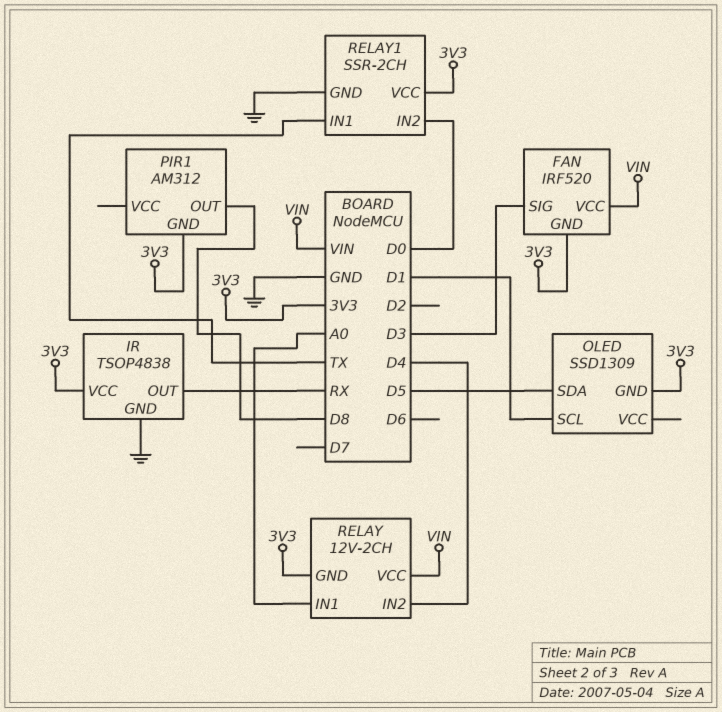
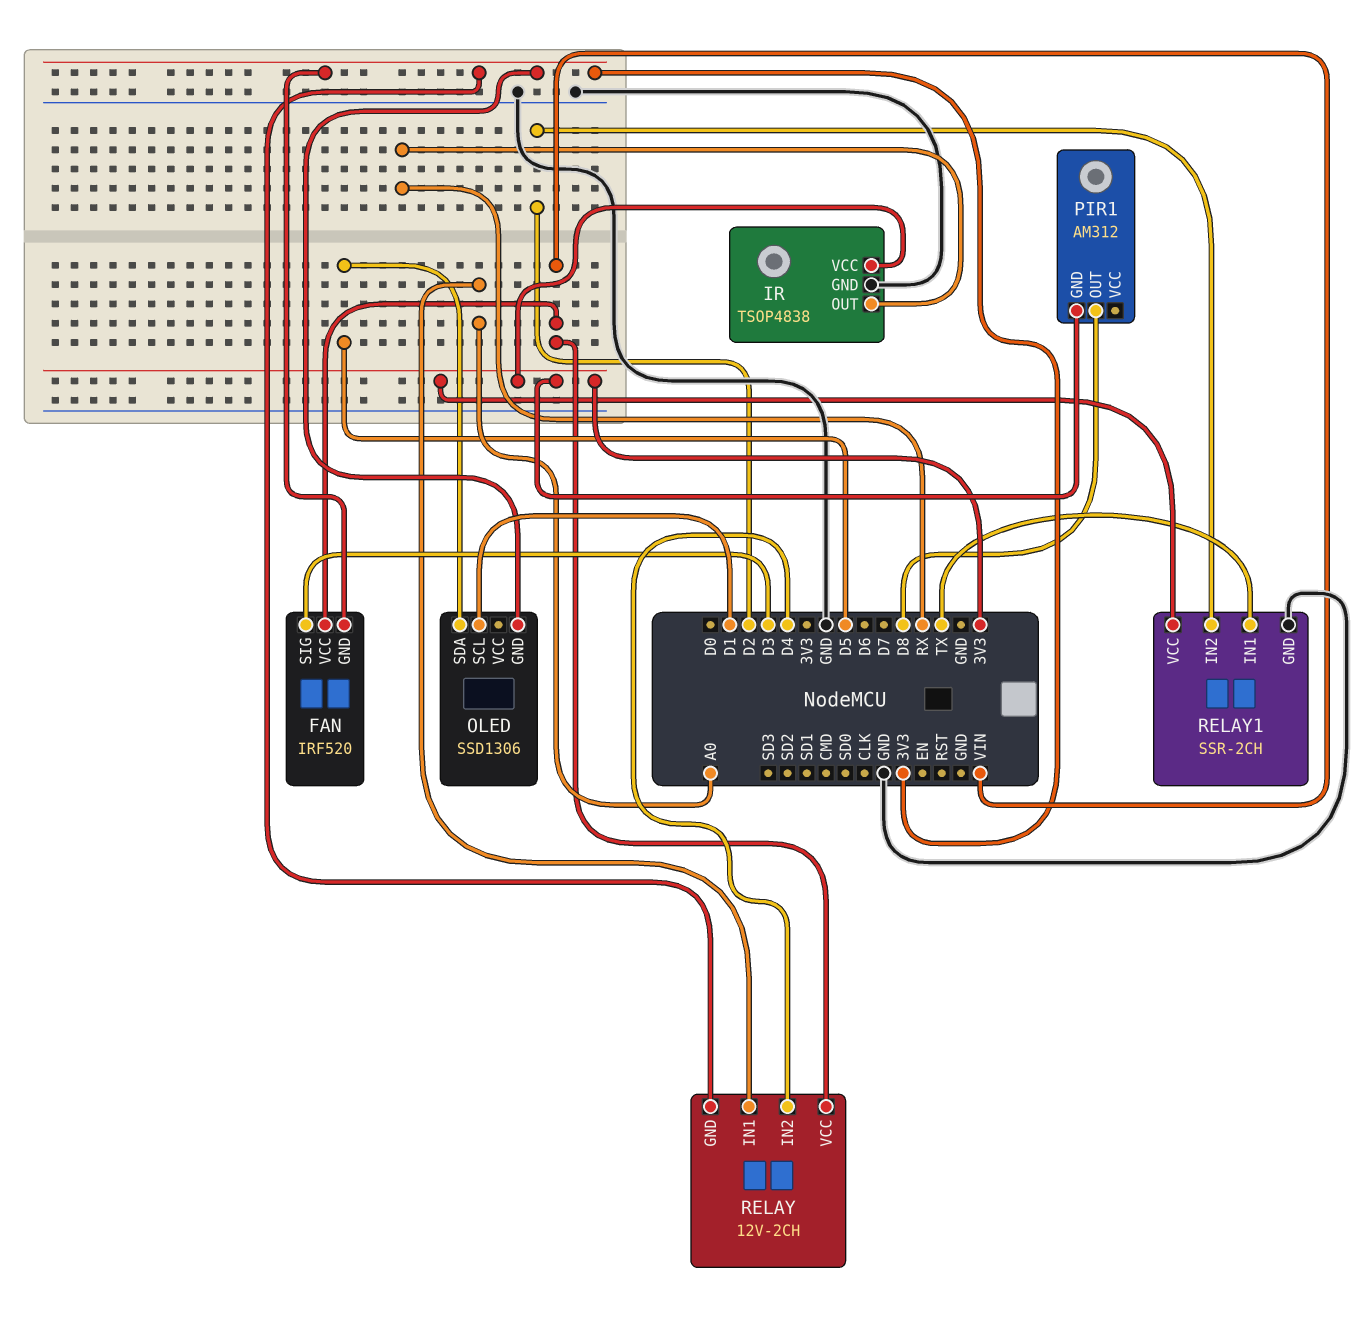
OLED: SSD1309 -> SSD1306
RELAY1 pin IN2: D0 -> D2

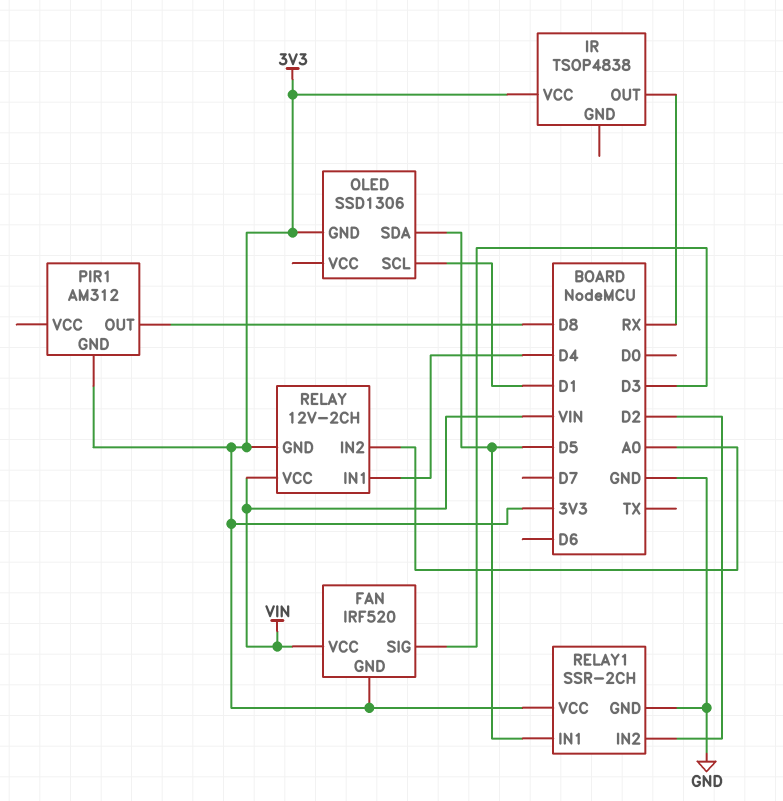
IR pin GND: GND -> none
RELAY pin IN1: A0 -> D4
RELAY pin IN2: D4 -> A0
RELAY1 pin IN1: TX -> D5

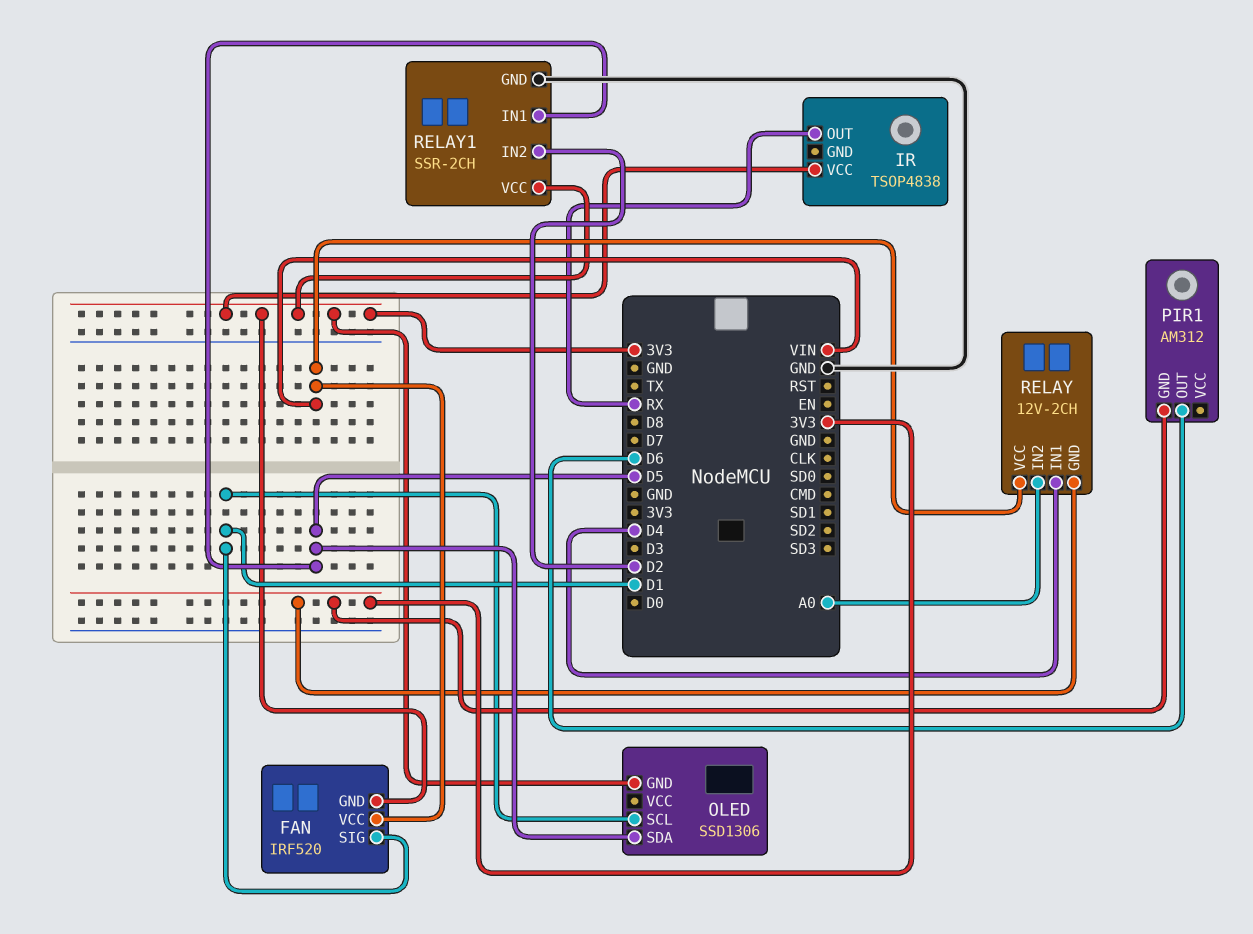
FAN pin SIG: D3 -> D1
PIR1 pin OUT: D8 -> D6

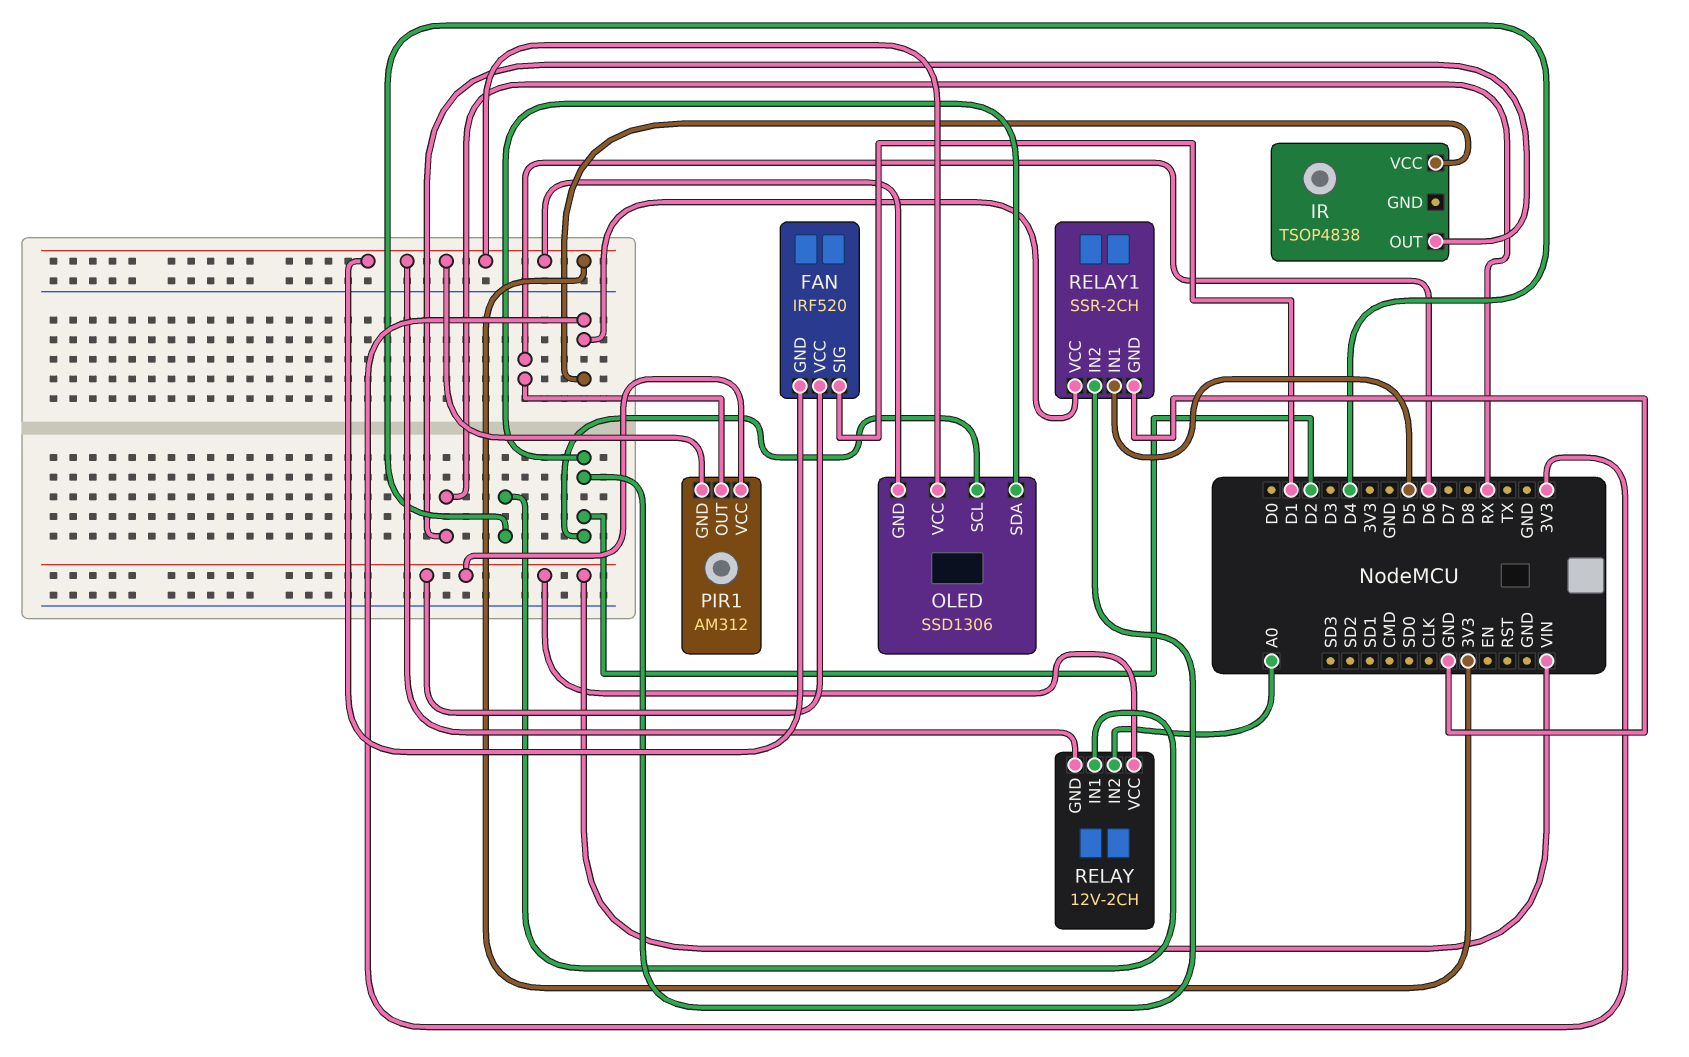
OLED pin SCL: D1 -> D2
OLED pin SDA: D5 -> D2
OLED pin VCC: none -> 3V3
PIR1 pin VCC: none -> VIN

